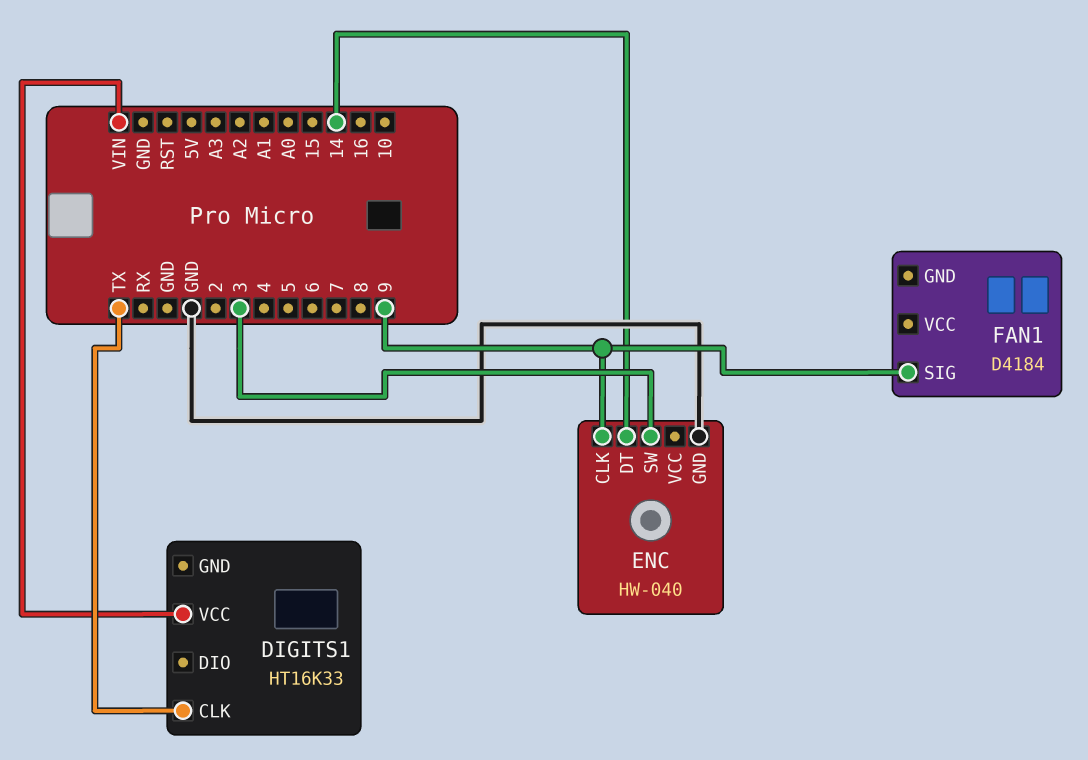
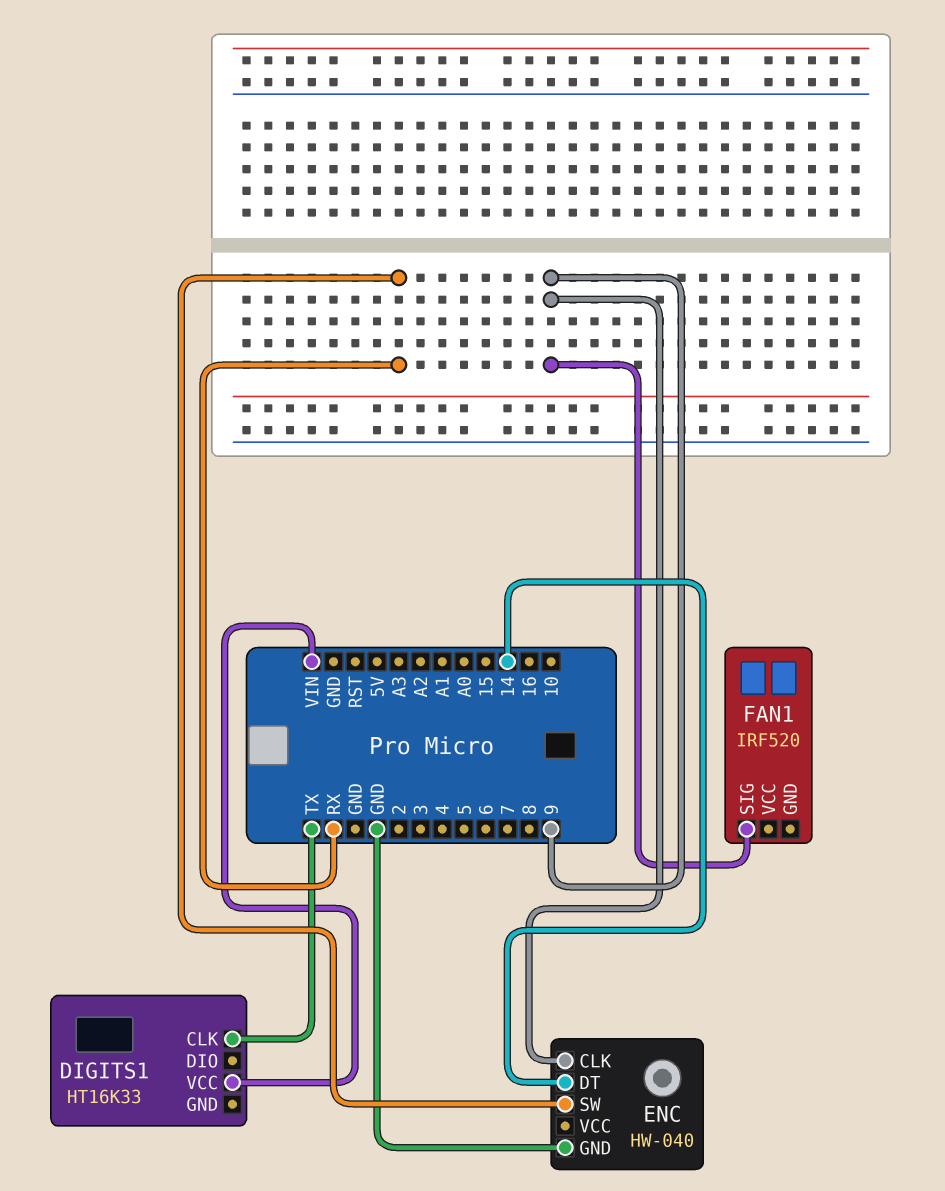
ENC pin SW: 3 -> RX
FAN1: D4184 -> IRF520

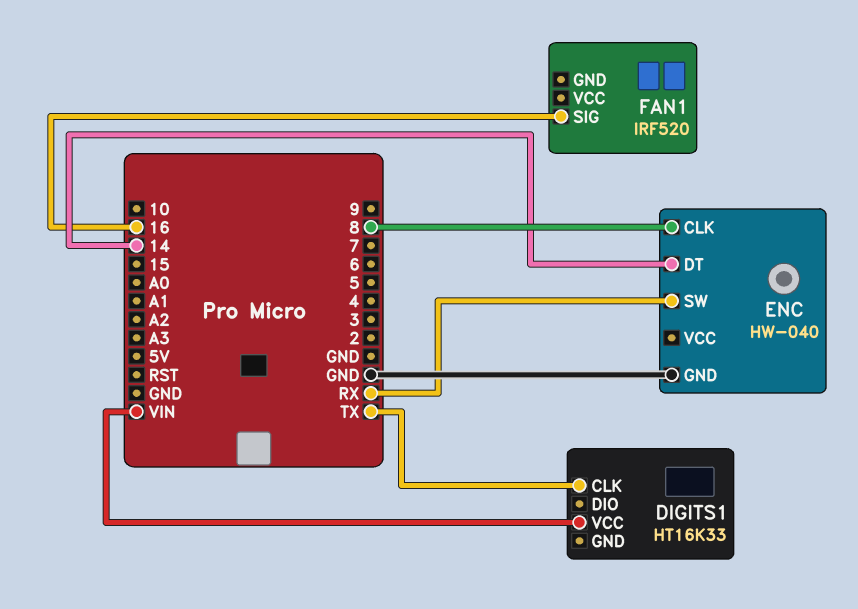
ENC pin CLK: 9 -> 8
FAN1 pin SIG: 9 -> 16

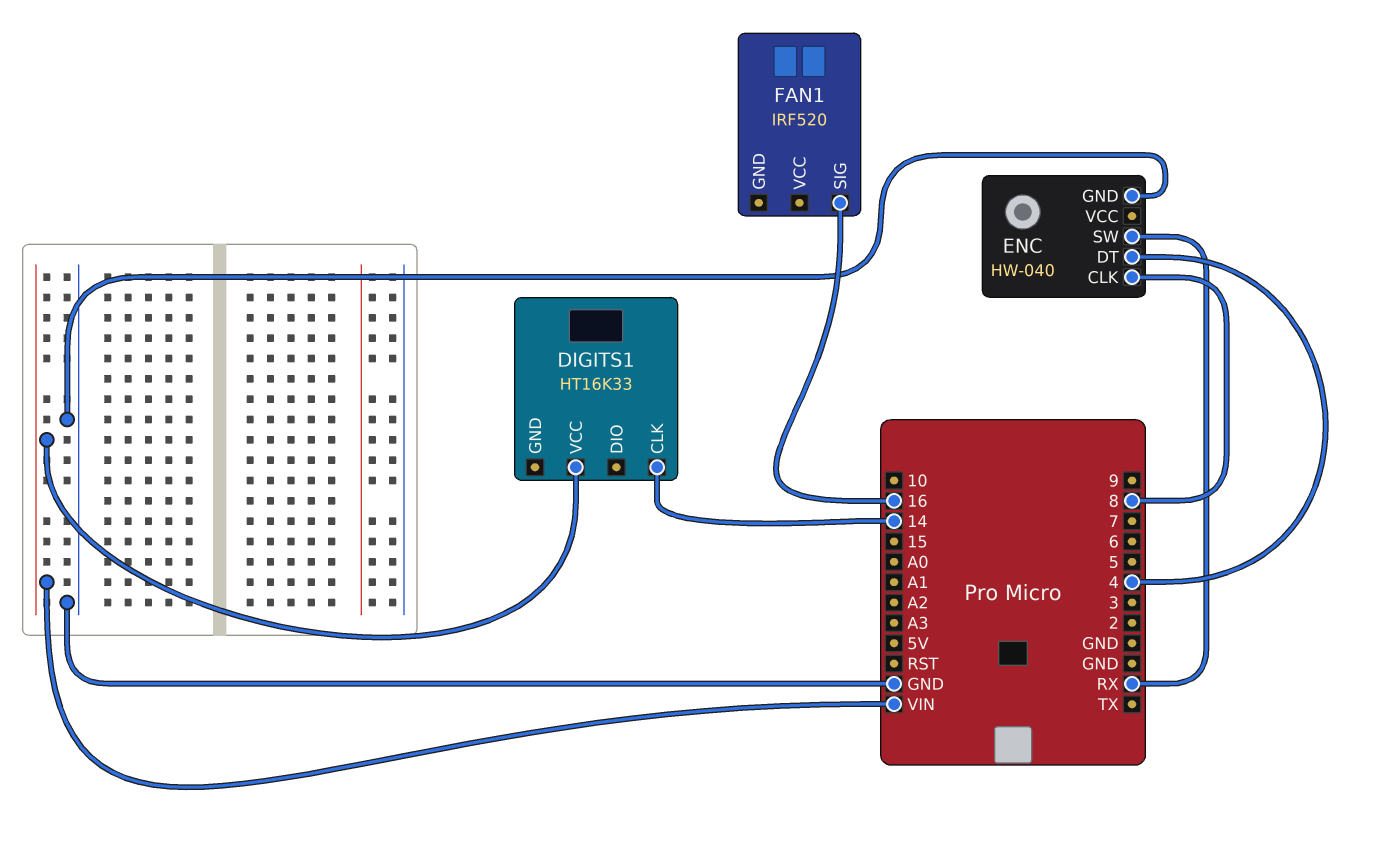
DIGITS1 pin CLK: TX -> 14
ENC pin DT: 14 -> 4

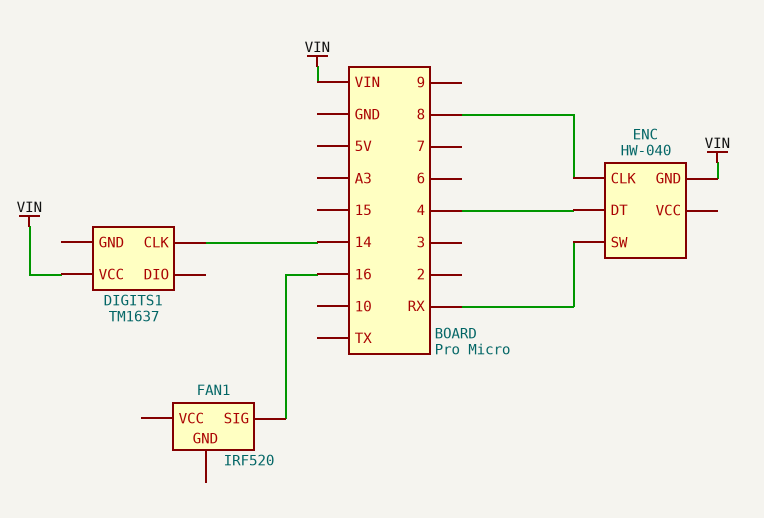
DIGITS1: HT16K33 -> TM1637
ENC pin GND: GND -> VIN

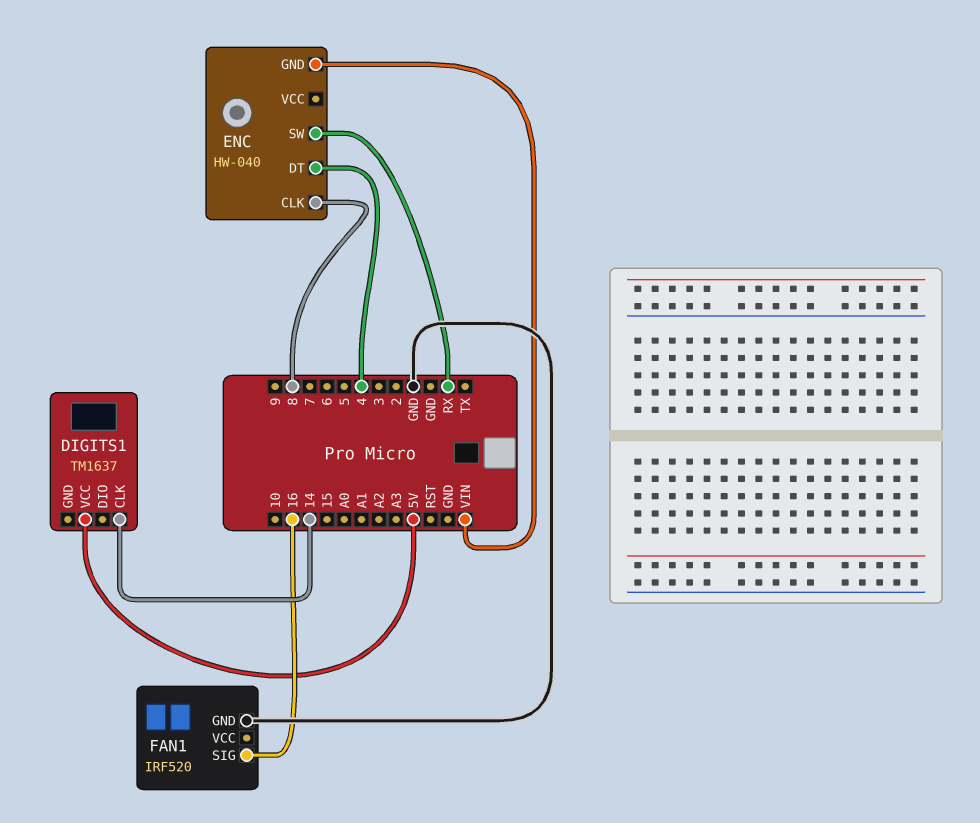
DIGITS1 pin VCC: VIN -> 5V
FAN1 pin GND: none -> GND

